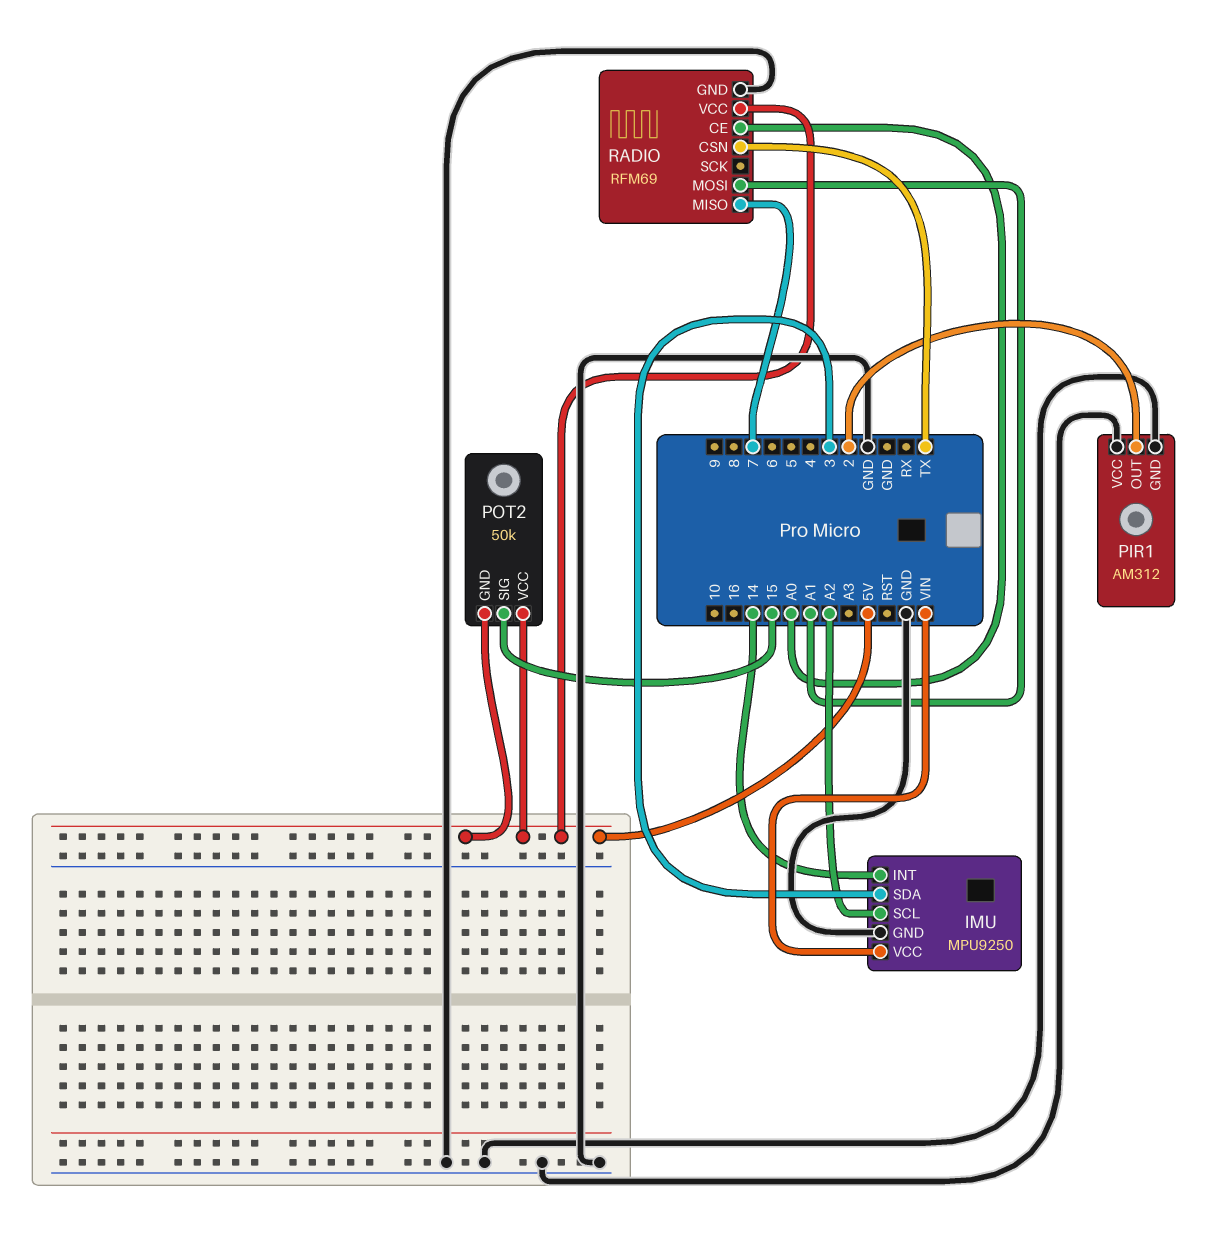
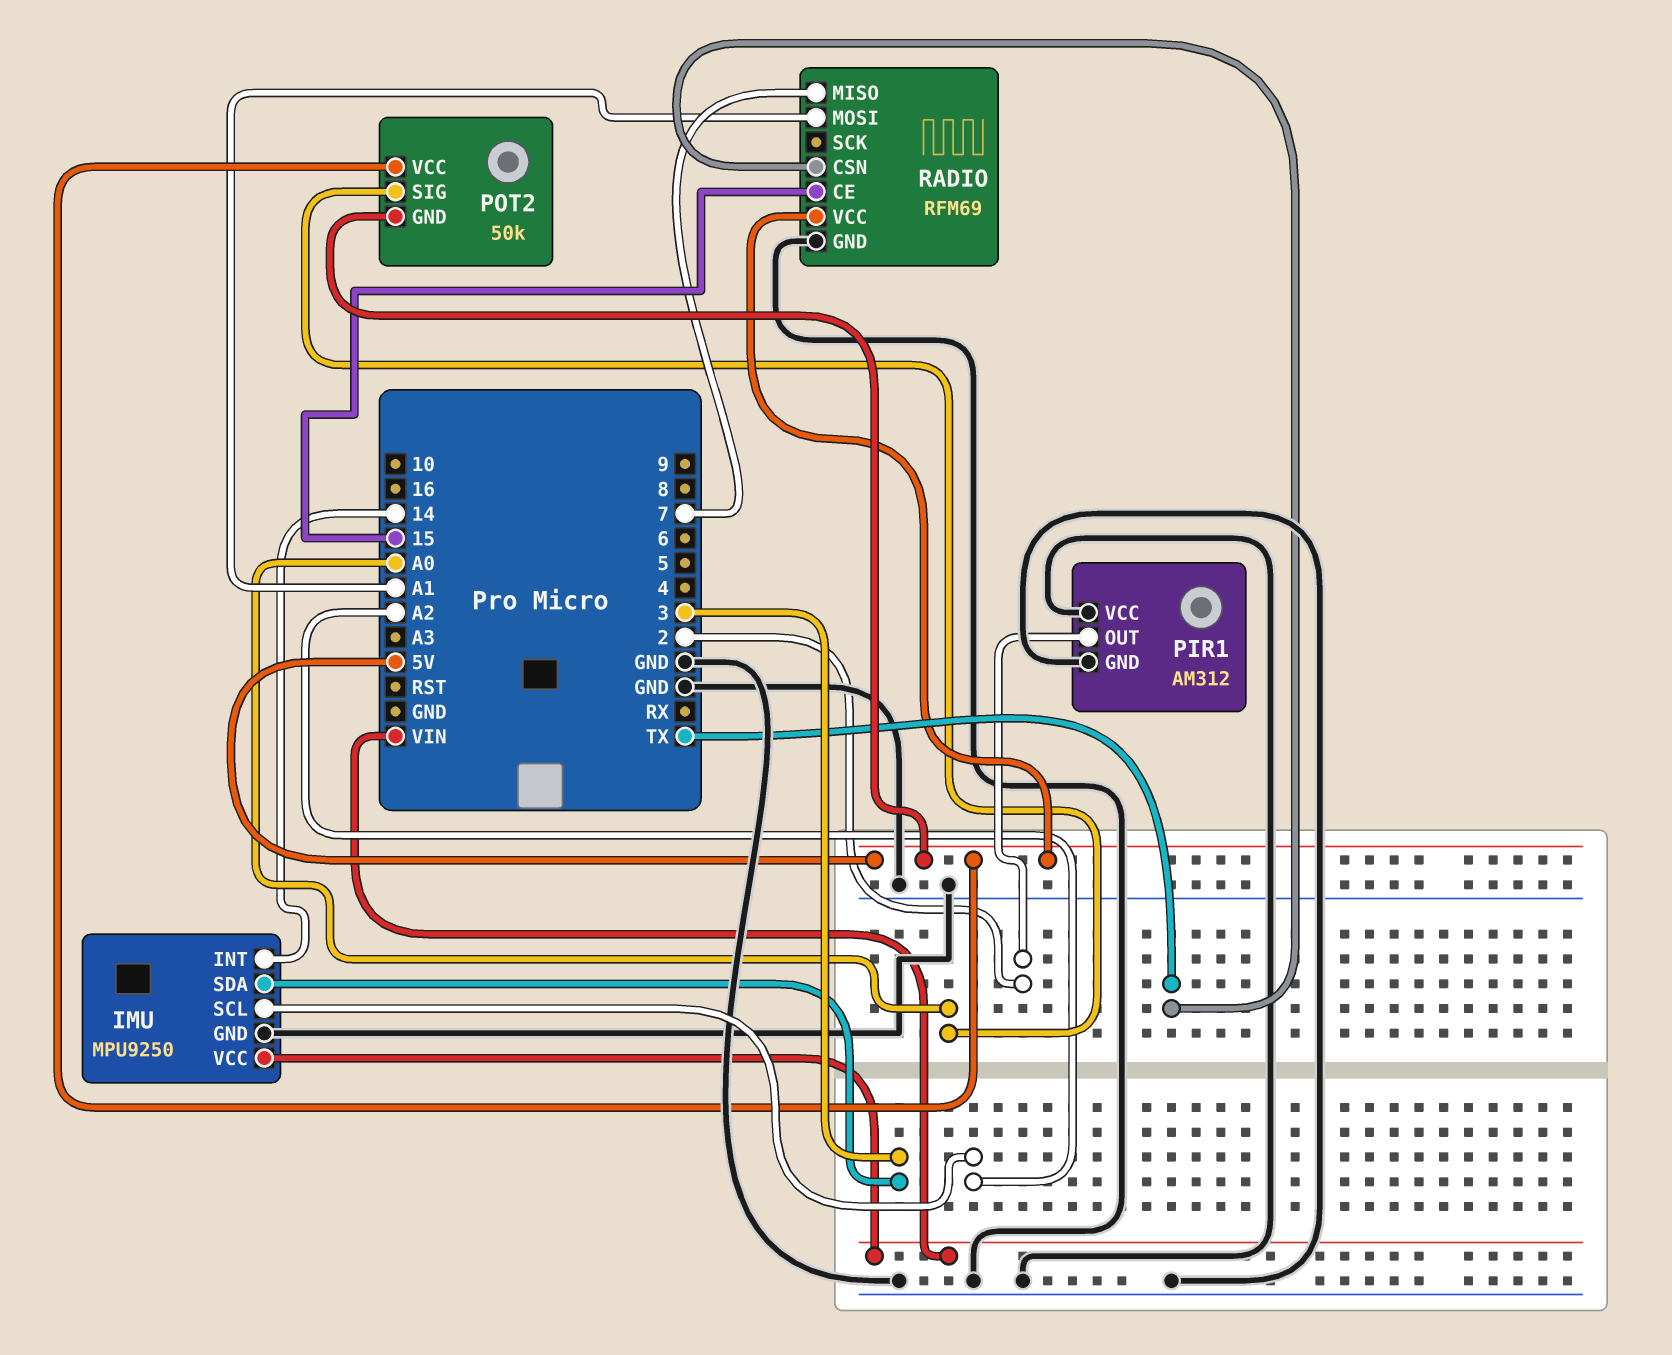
POT2 pin SIG: 15 -> A0
RADIO pin CE: A0 -> 15

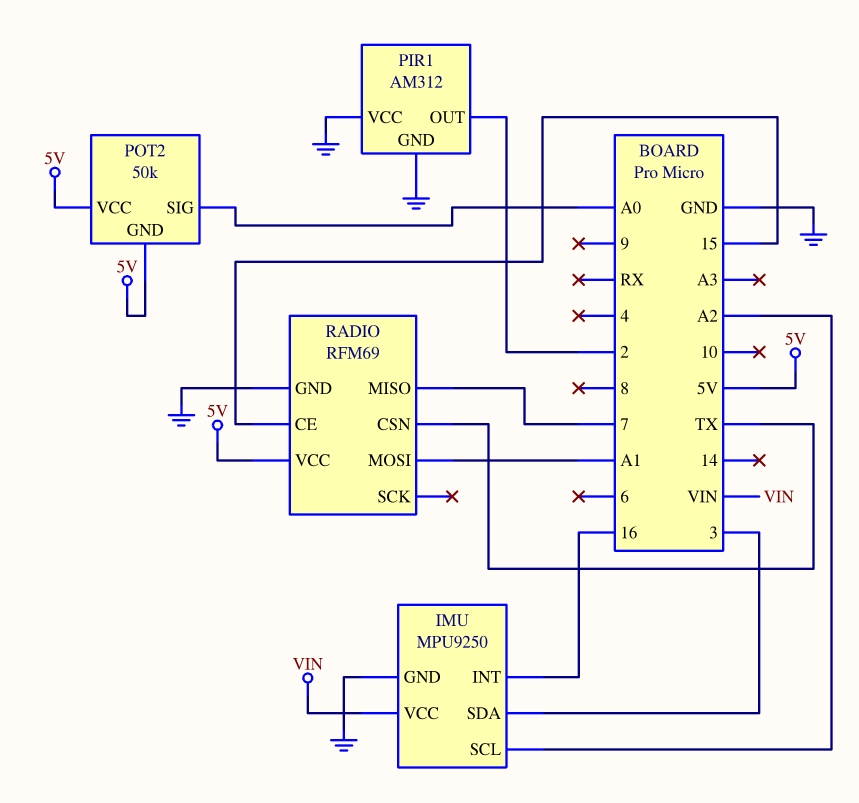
IMU pin INT: 14 -> 16

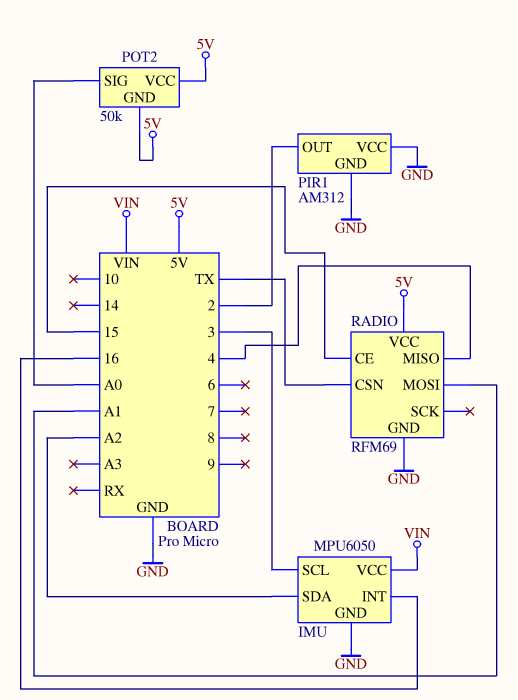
IMU: MPU9250 -> MPU6050
IMU pin SCL: A2 -> 3
IMU pin SDA: 3 -> A2
RADIO pin MISO: 7 -> 4

